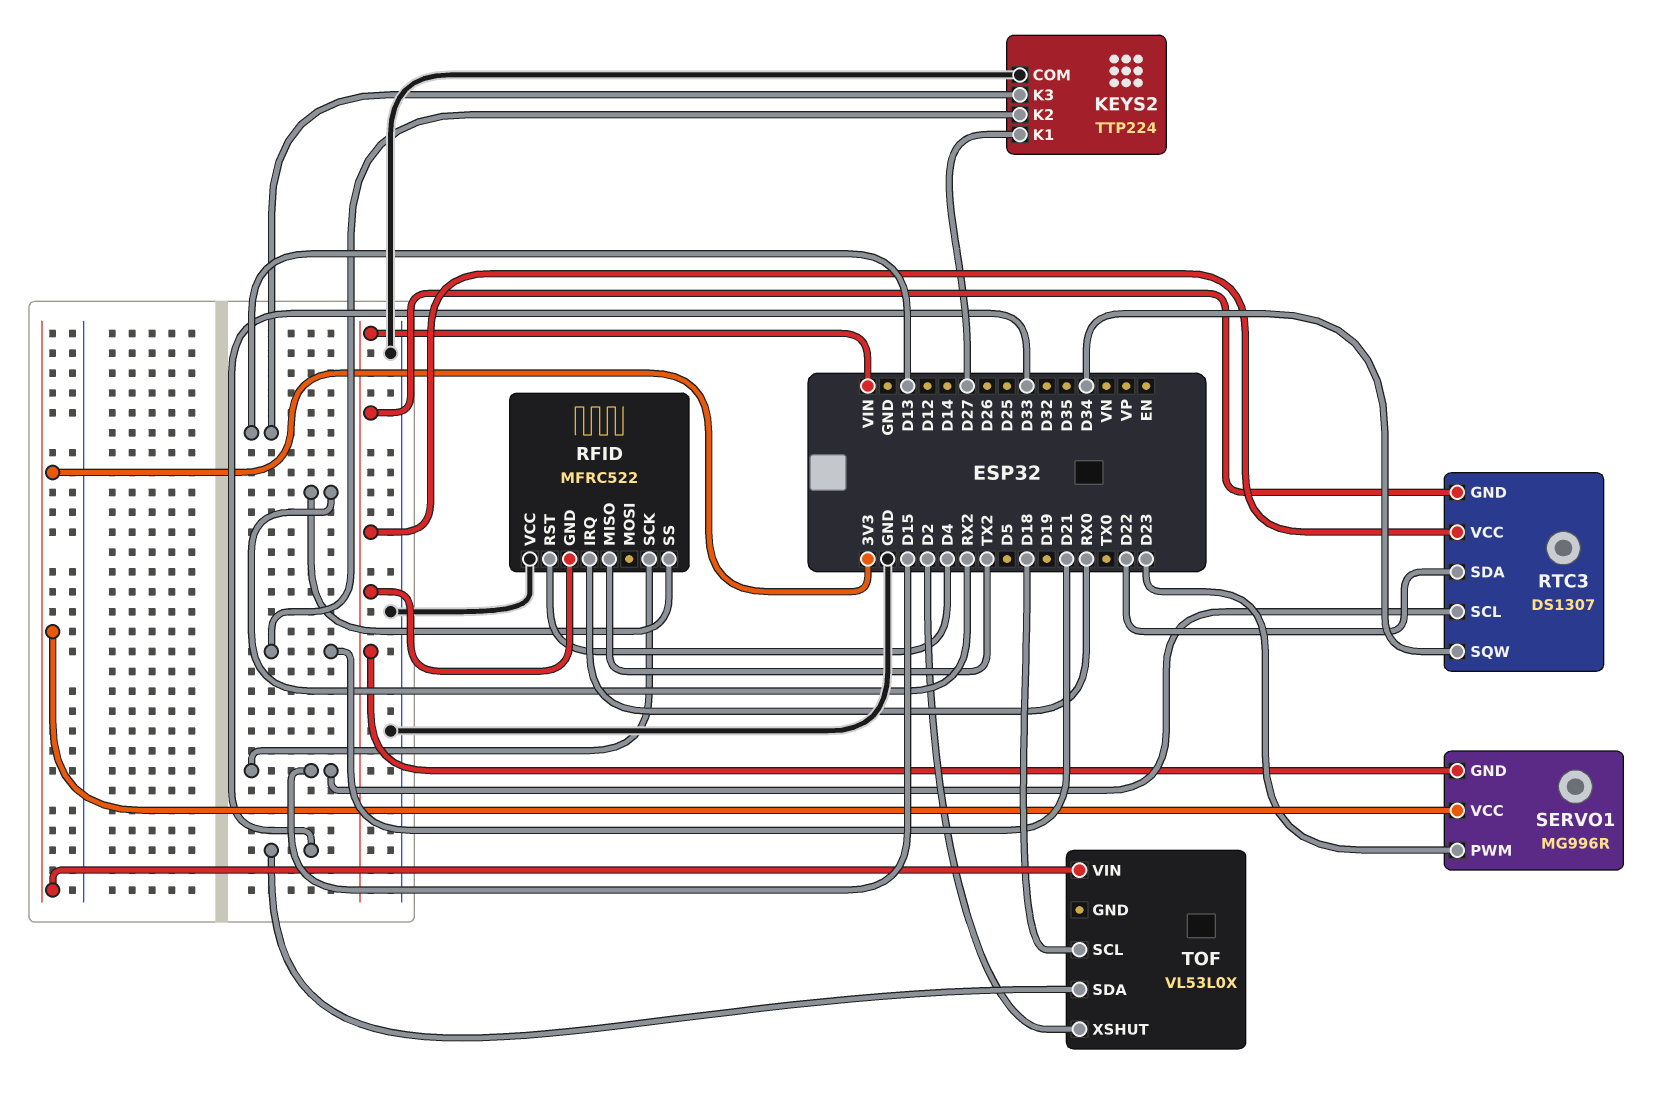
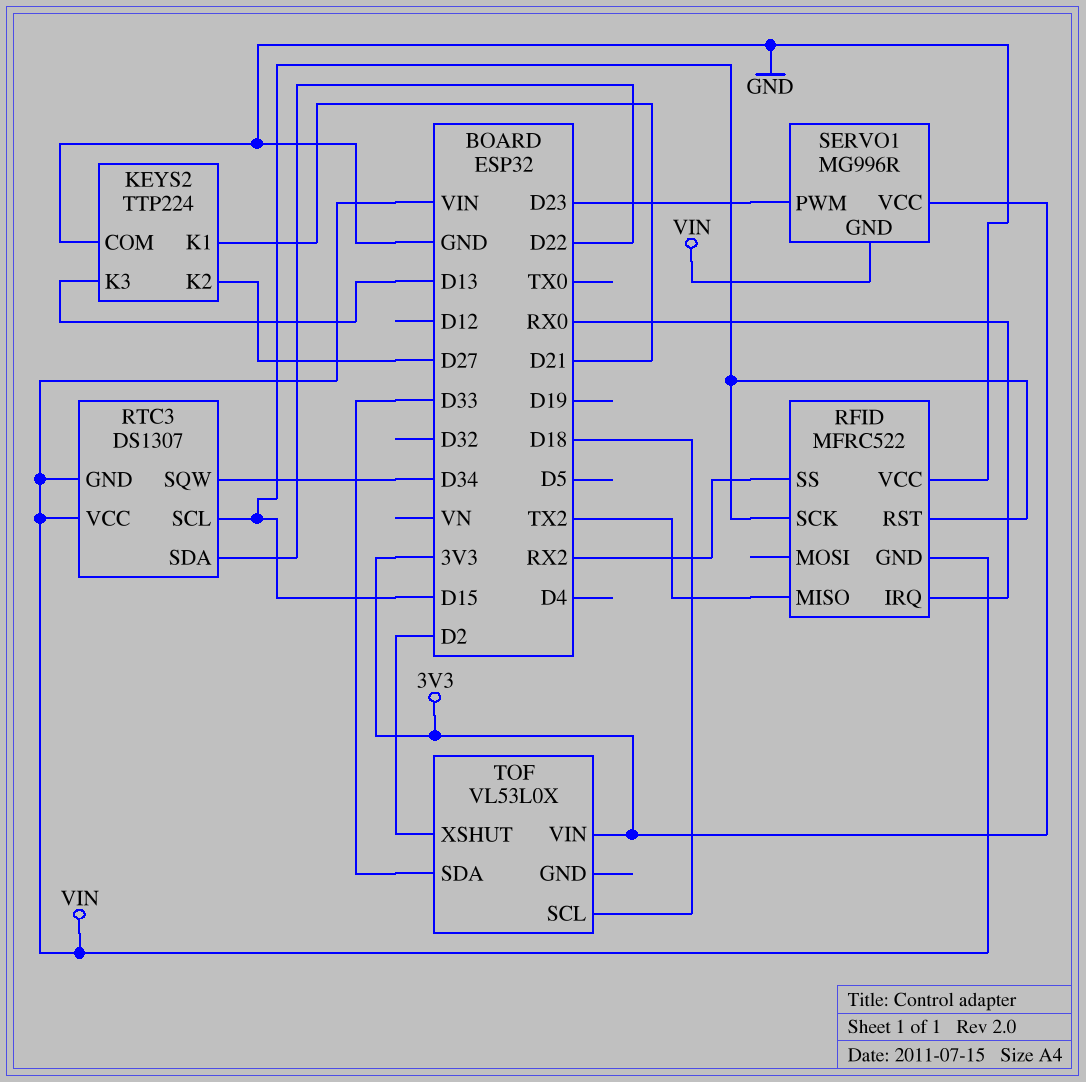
KEYS2 pin K1: D27 -> D21
KEYS2 pin K2: D21 -> D27
RFID pin RST: D4 -> D15

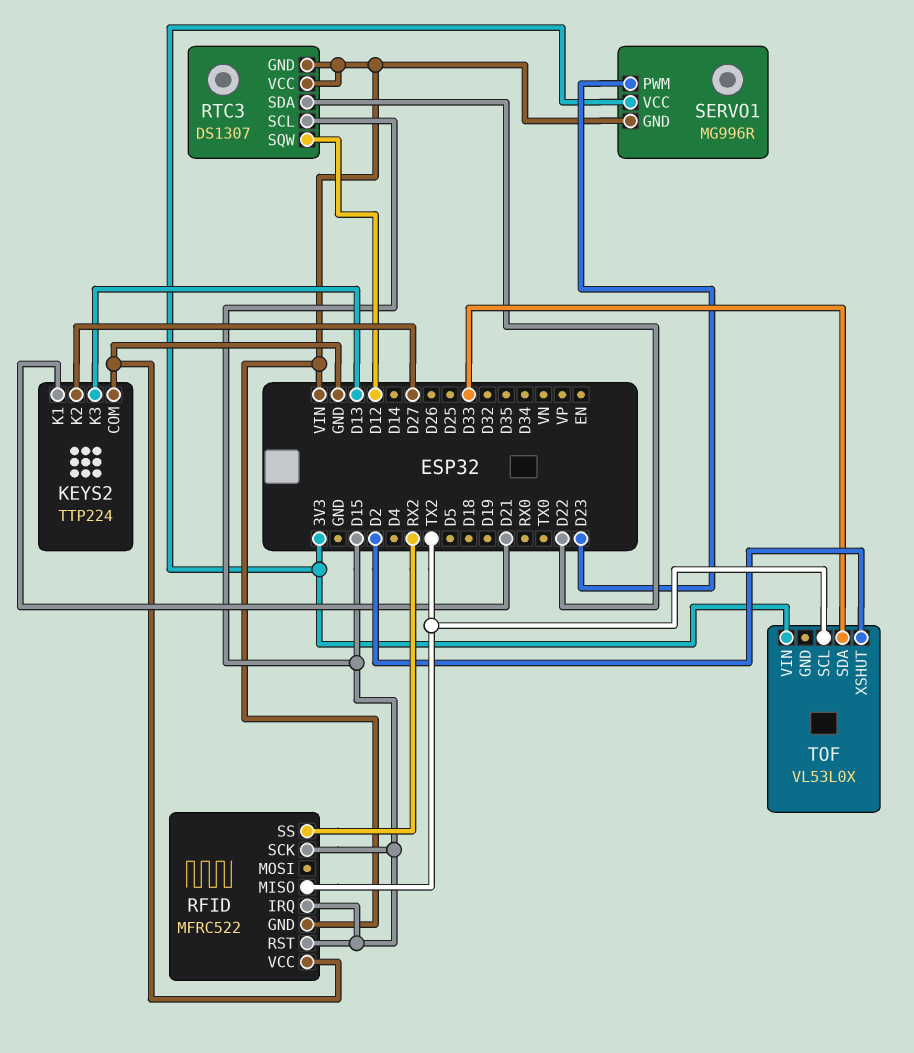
RFID pin IRQ: RX0 -> D15
RTC3 pin SQW: D34 -> D12
TOF pin SCL: D18 -> TX2

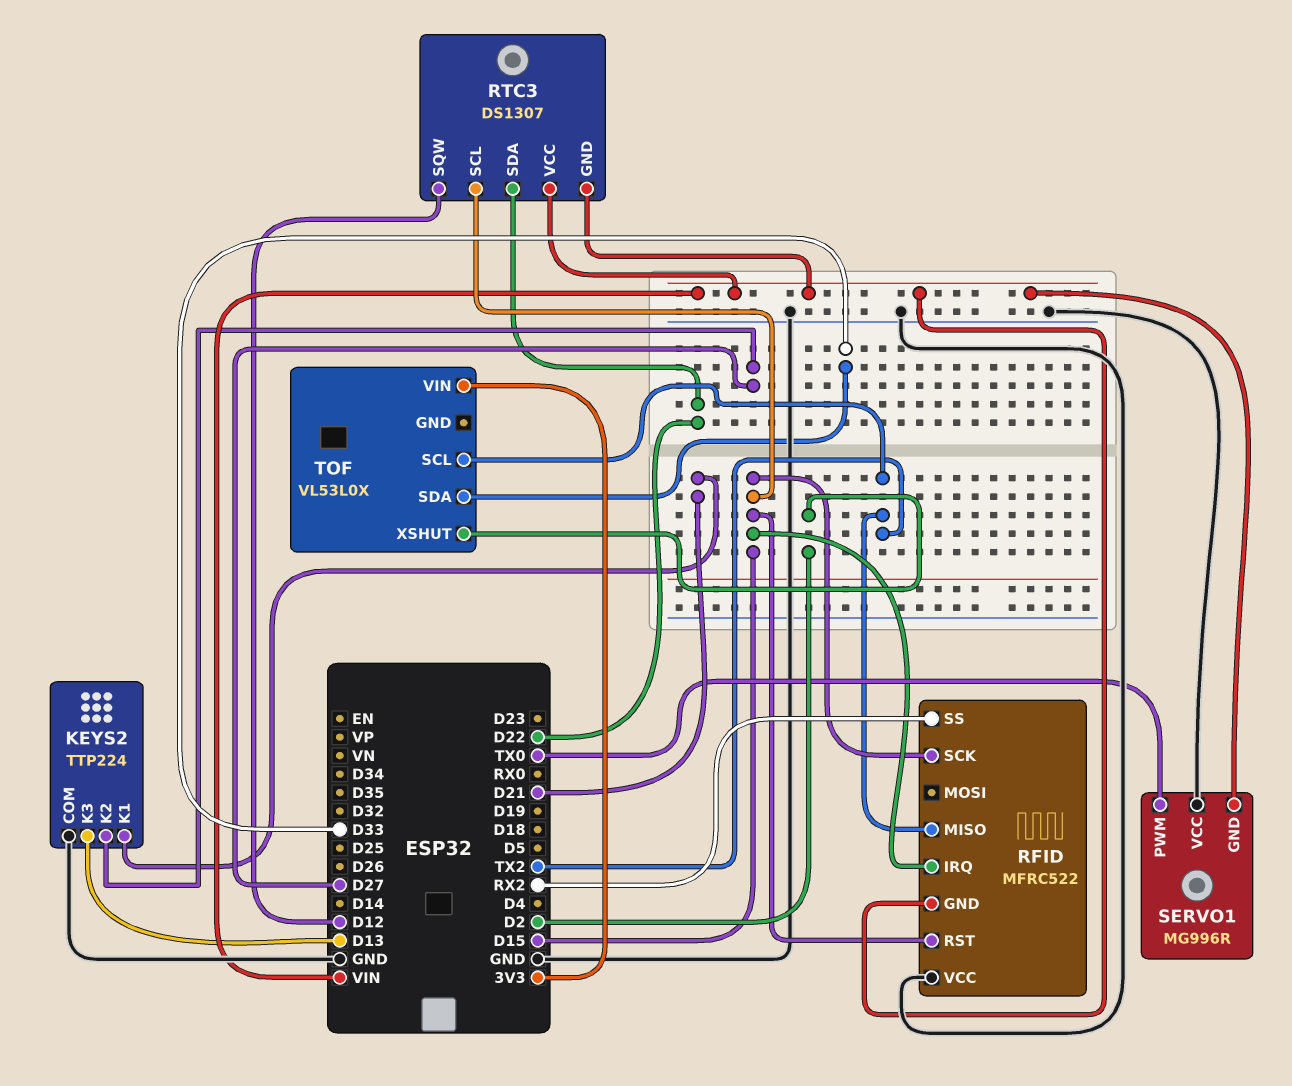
SERVO1 pin PWM: D23 -> TX0
SERVO1 pin VCC: 3V3 -> GND

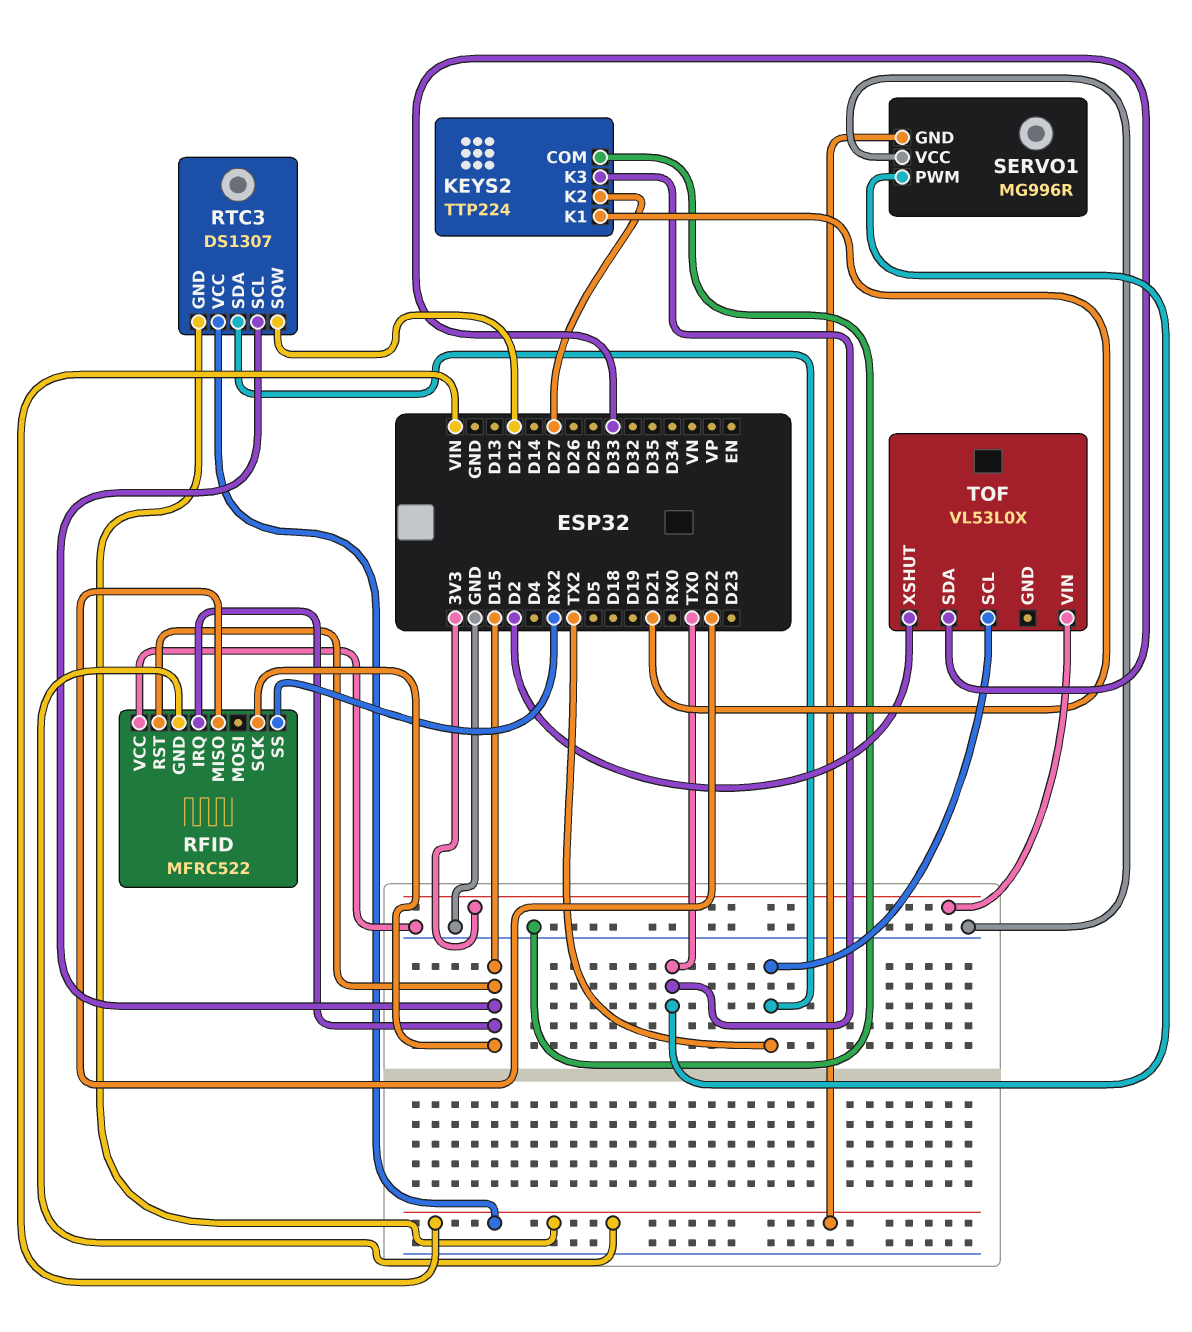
KEYS2 pin K3: D13 -> TX0
RFID pin MISO: TX2 -> D22
RTC3 pin SDA: D22 -> TX2

